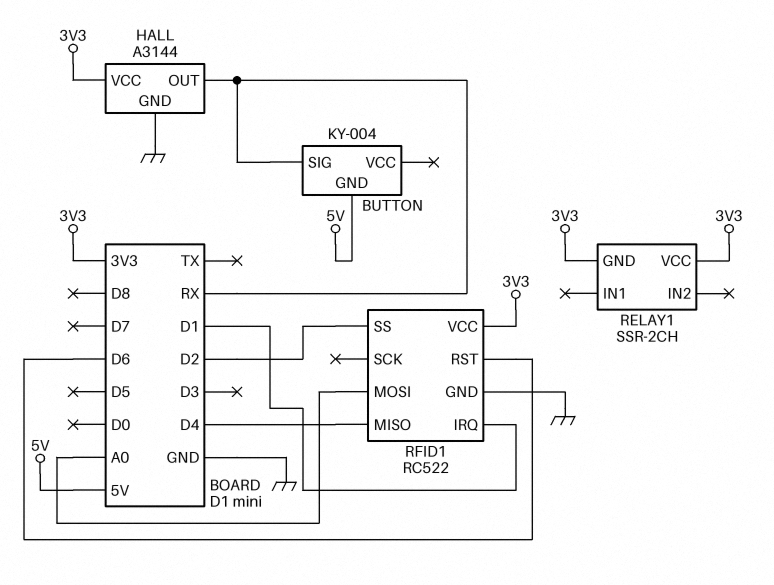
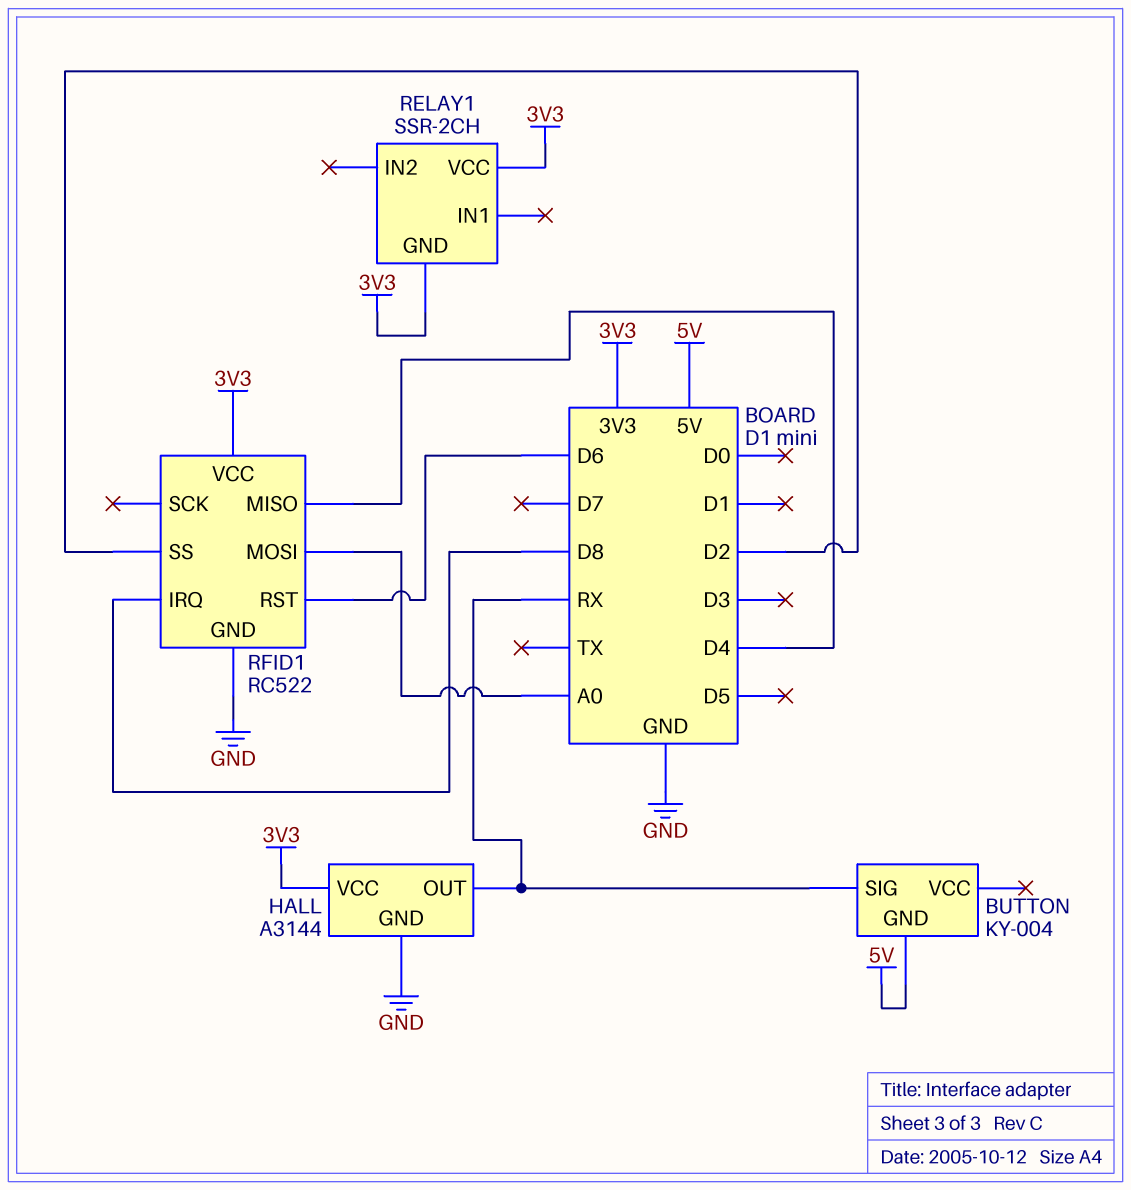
RFID1 pin IRQ: D1 -> D8

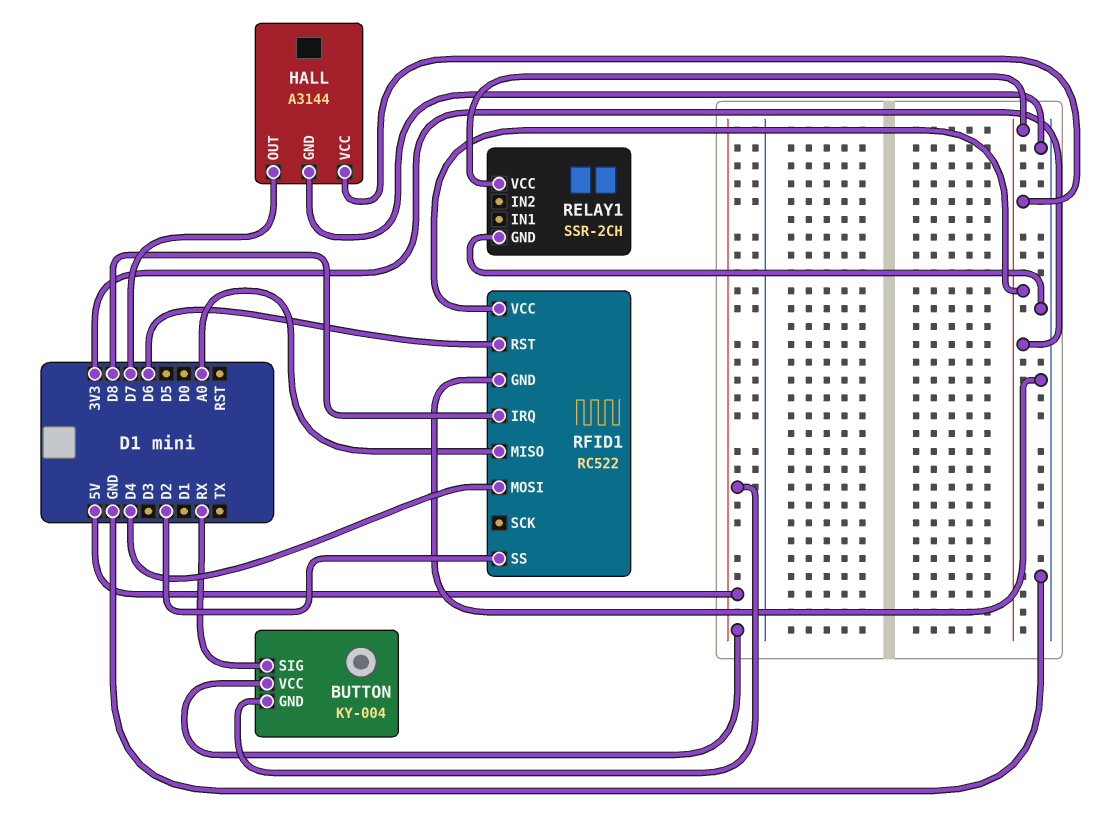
BUTTON pin VCC: none -> 5V
HALL pin OUT: RX -> D7
RELAY1 pin GND: 3V3 -> GND
RFID1 pin MISO: D4 -> A0
RFID1 pin MOSI: A0 -> D4

